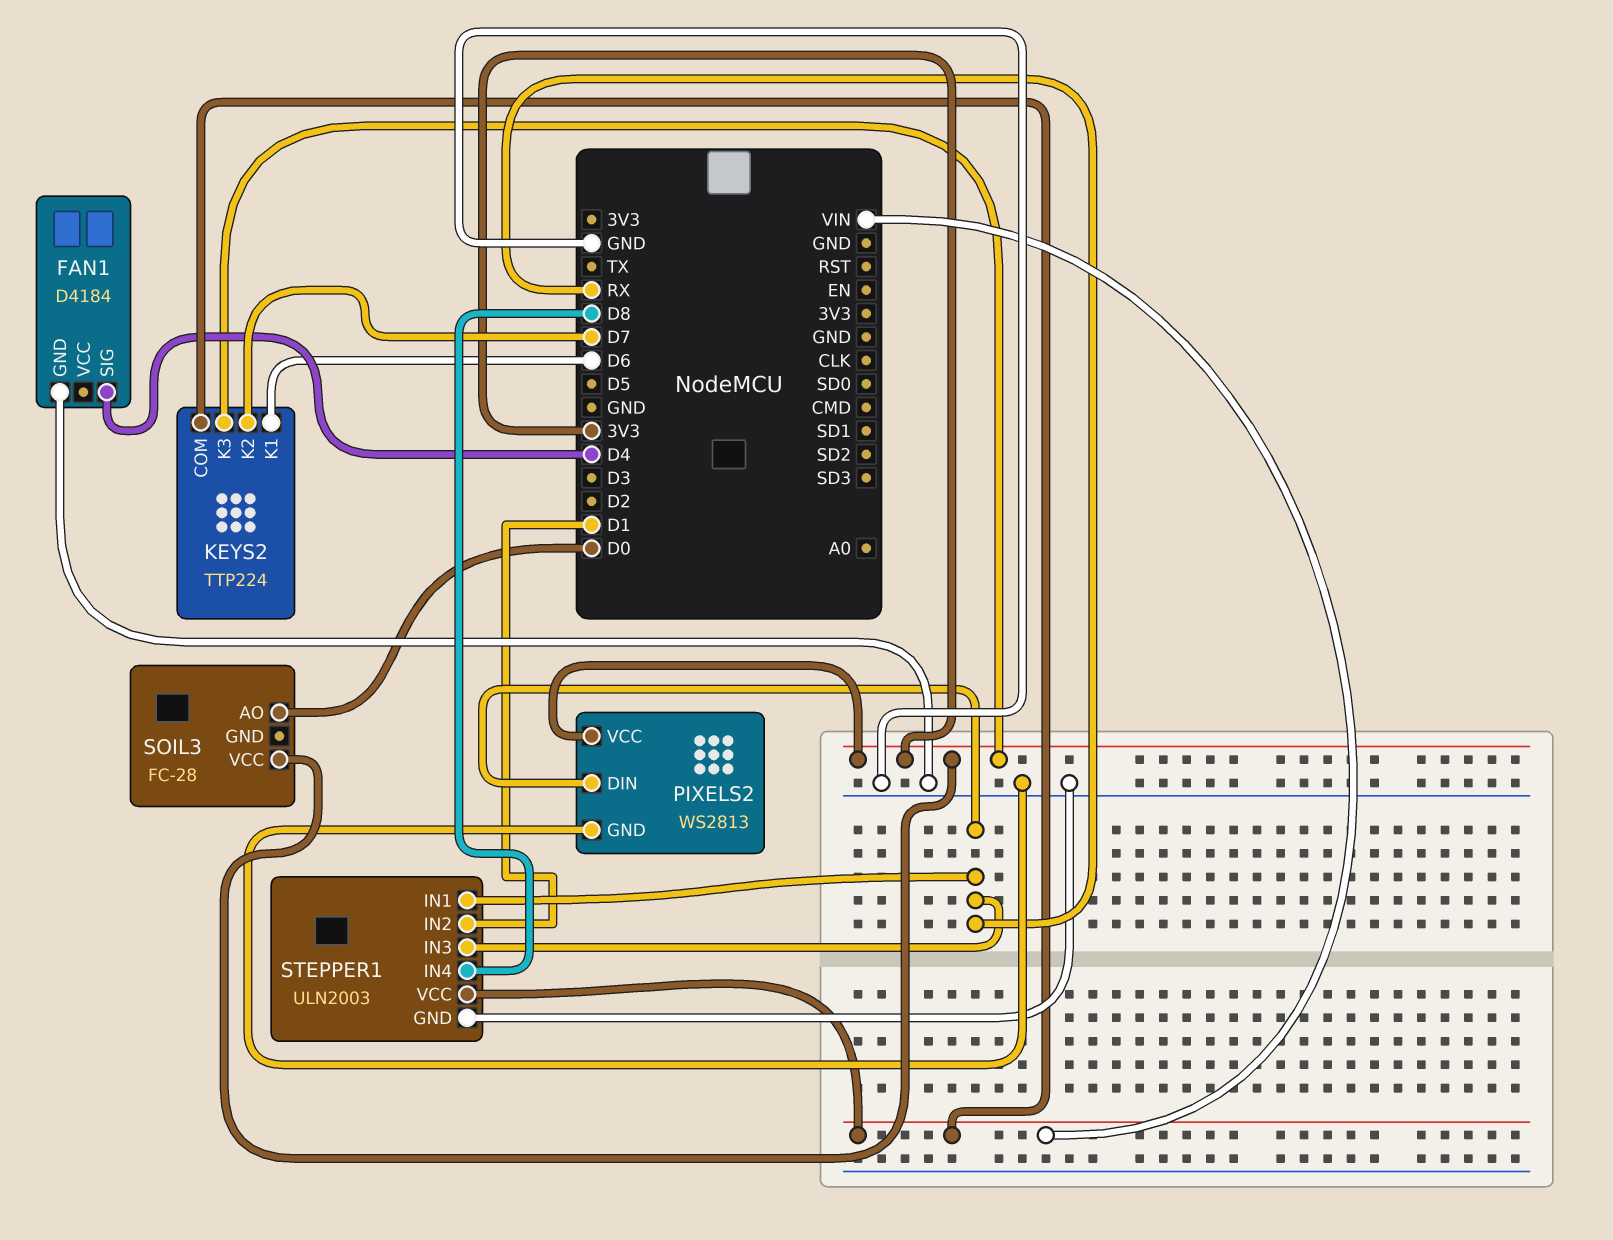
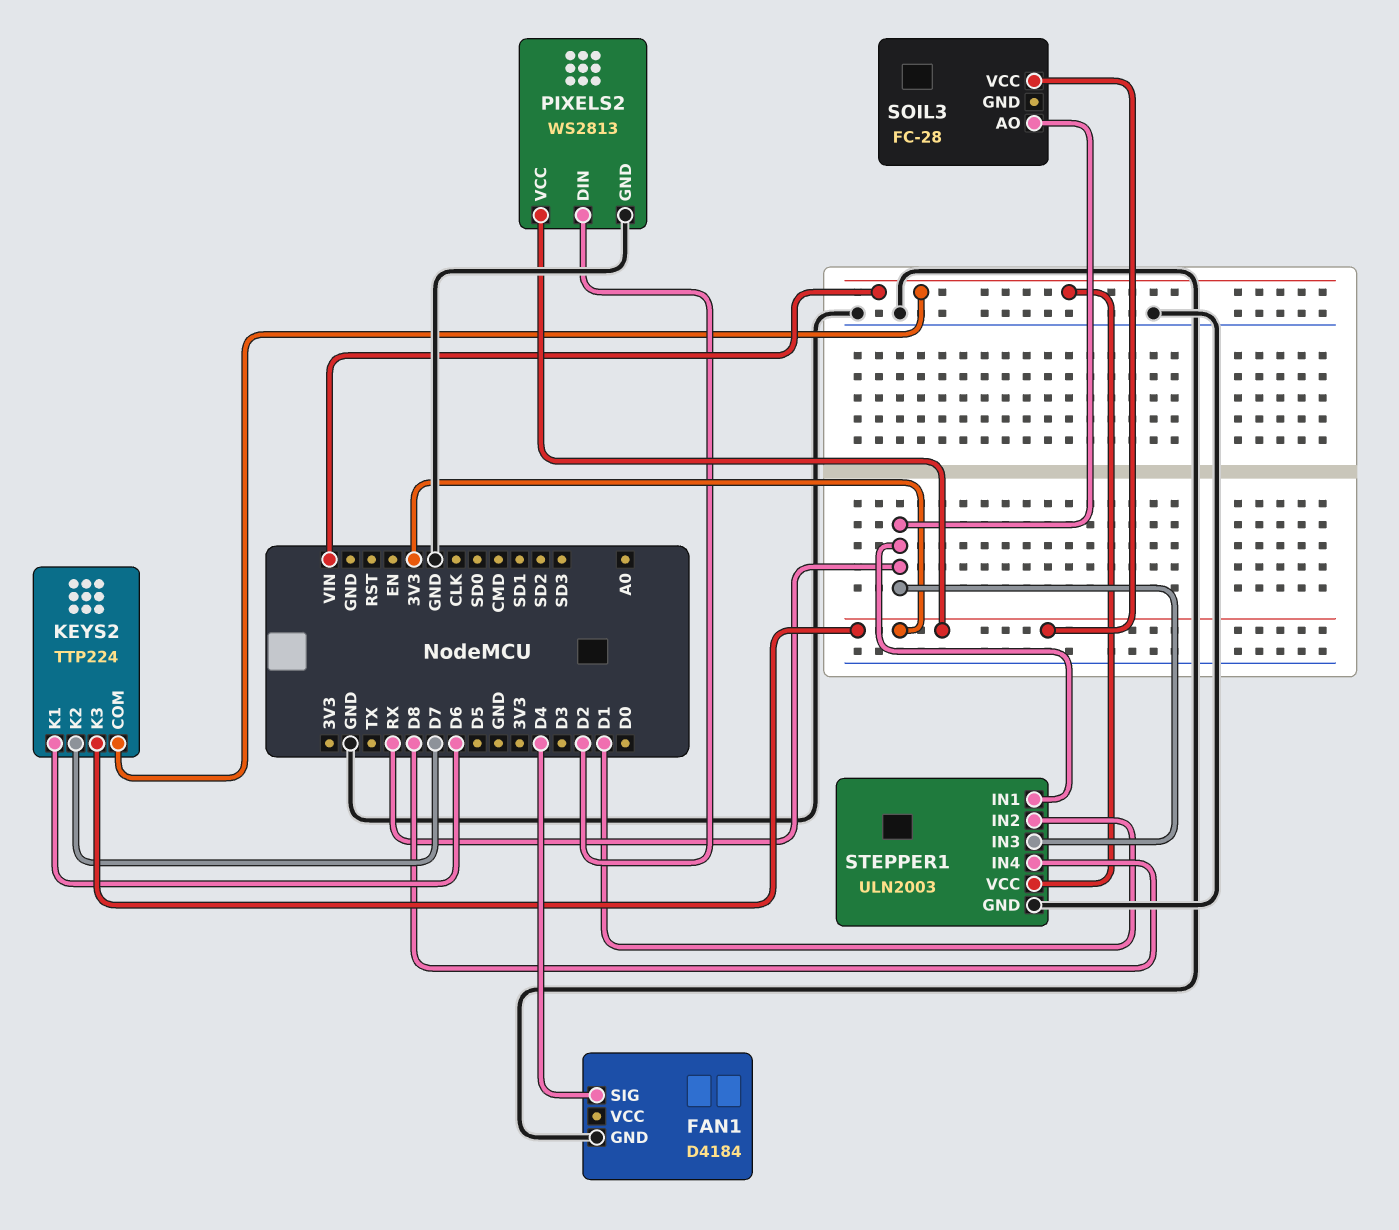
PIXELS2 pin DIN: RX -> D2
SOIL3 pin AO: D0 -> RX

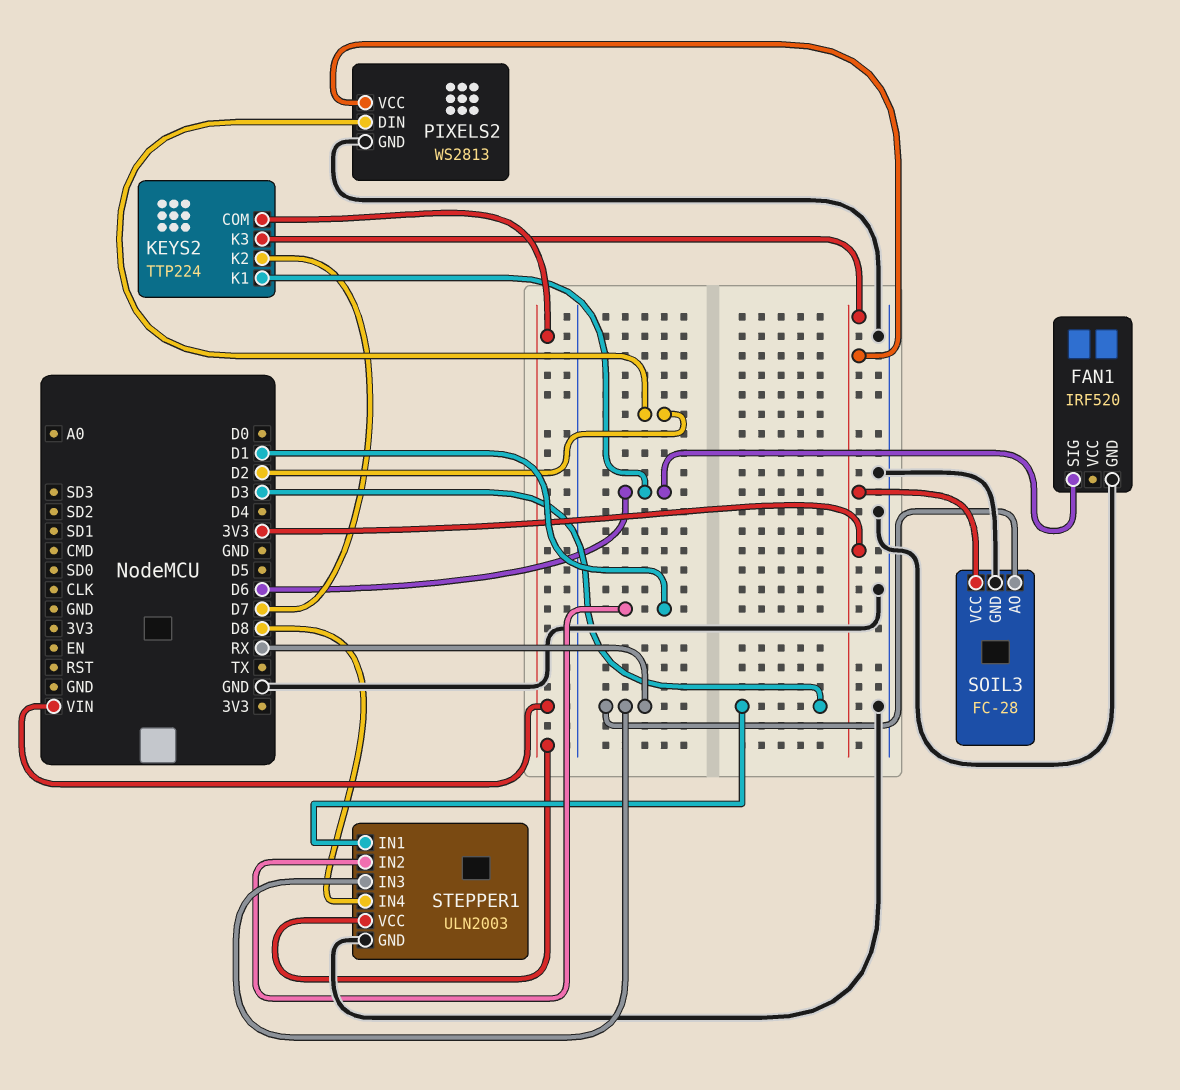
FAN1: D4184 -> IRF520
FAN1 pin SIG: D4 -> D6
SOIL3 pin GND: none -> GND
STEPPER1 pin IN1: RX -> D3

